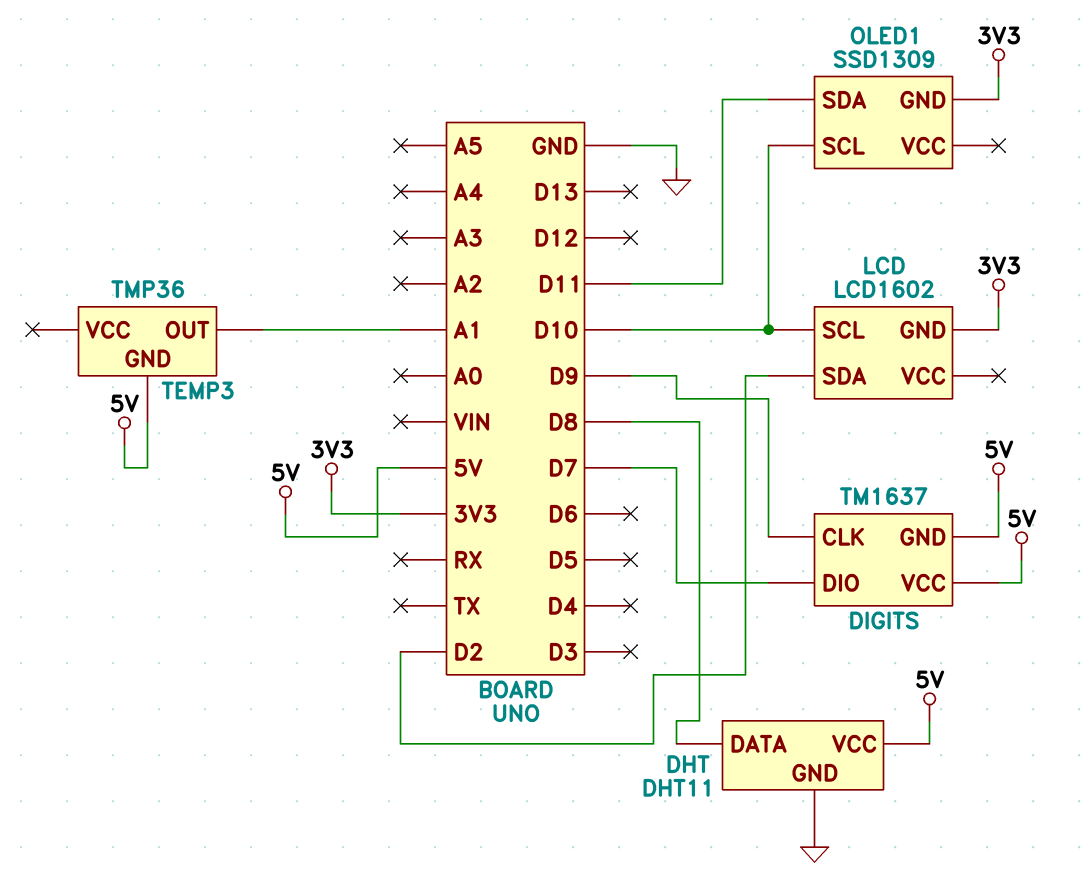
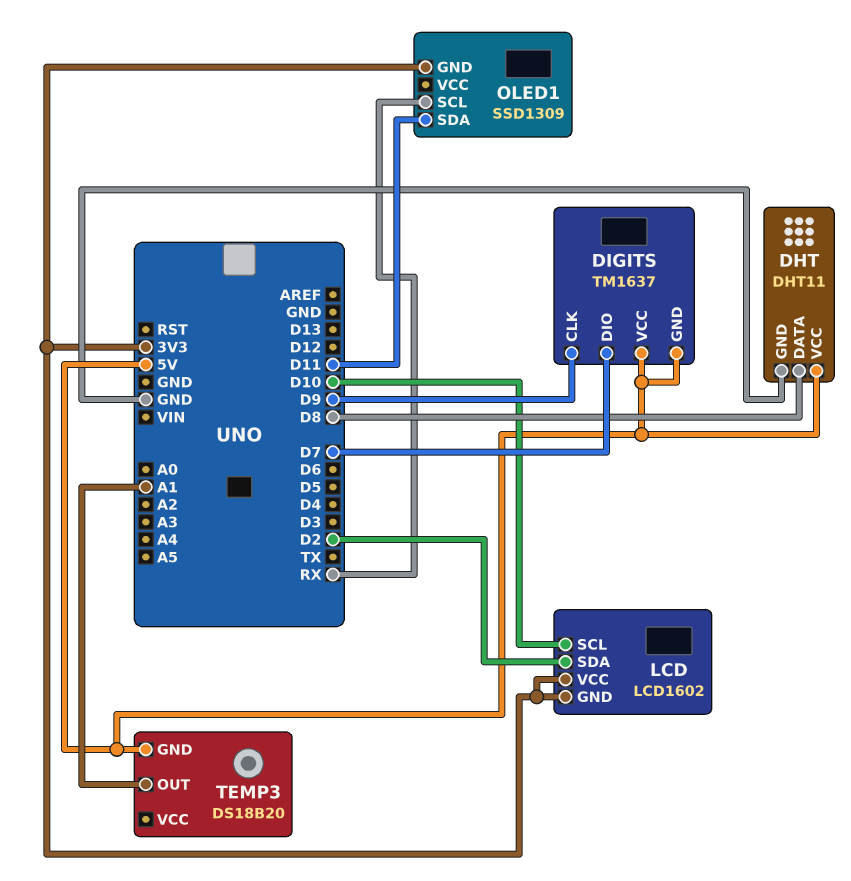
LCD pin VCC: none -> 3V3
OLED1 pin SCL: D10 -> RX
TEMP3: TMP36 -> DS18B20

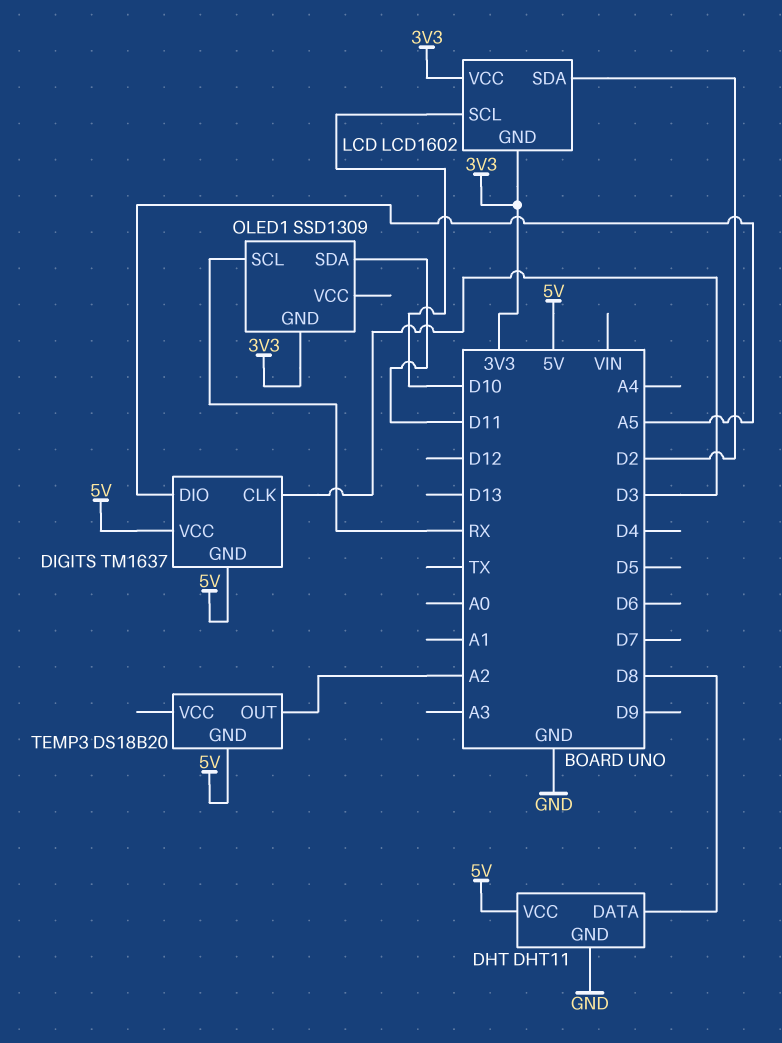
DIGITS pin CLK: D9 -> D3
DIGITS pin DIO: D7 -> A5
TEMP3 pin OUT: A1 -> A2

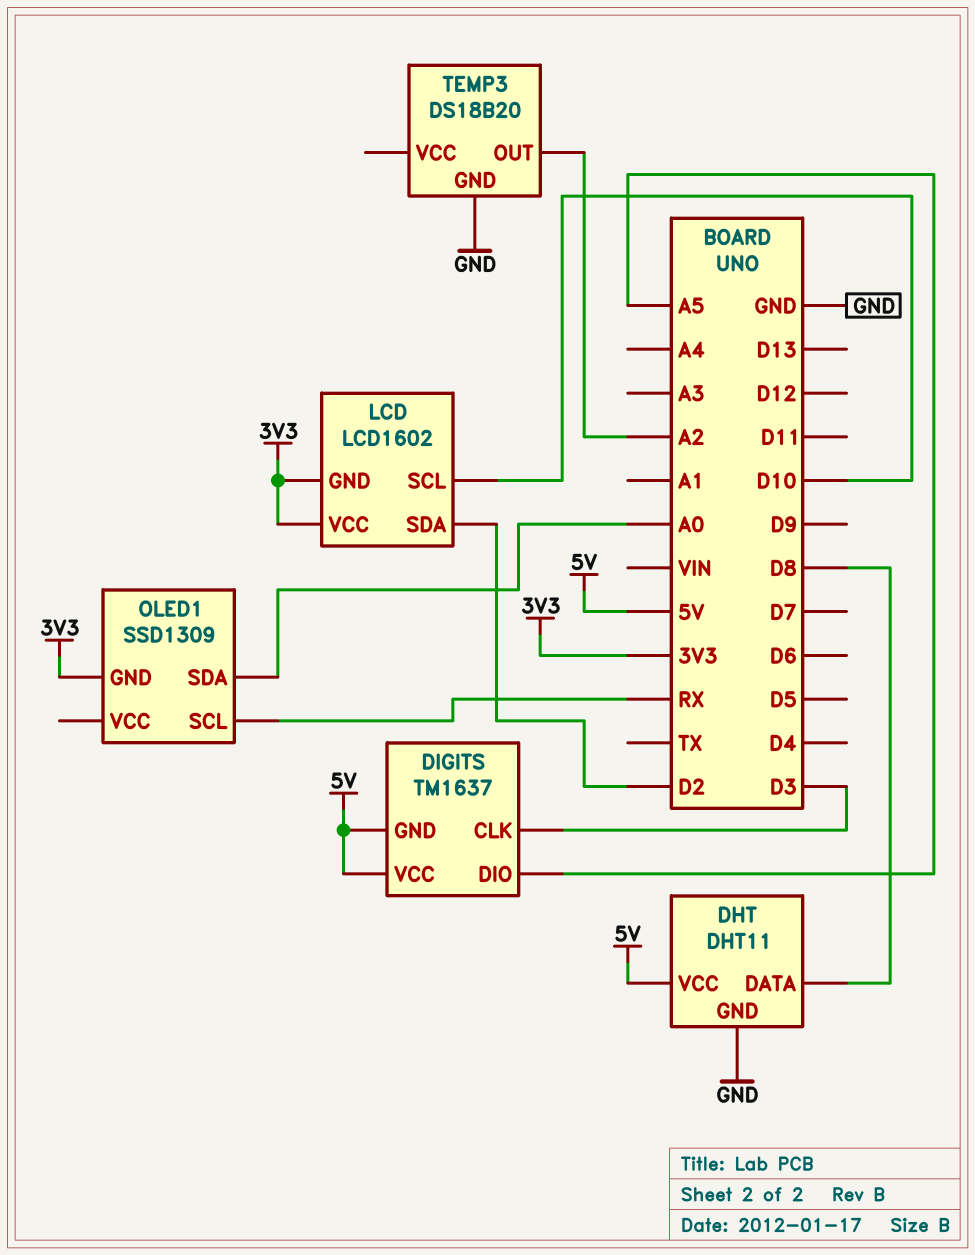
OLED1 pin SDA: D11 -> A0
TEMP3 pin GND: 5V -> GND

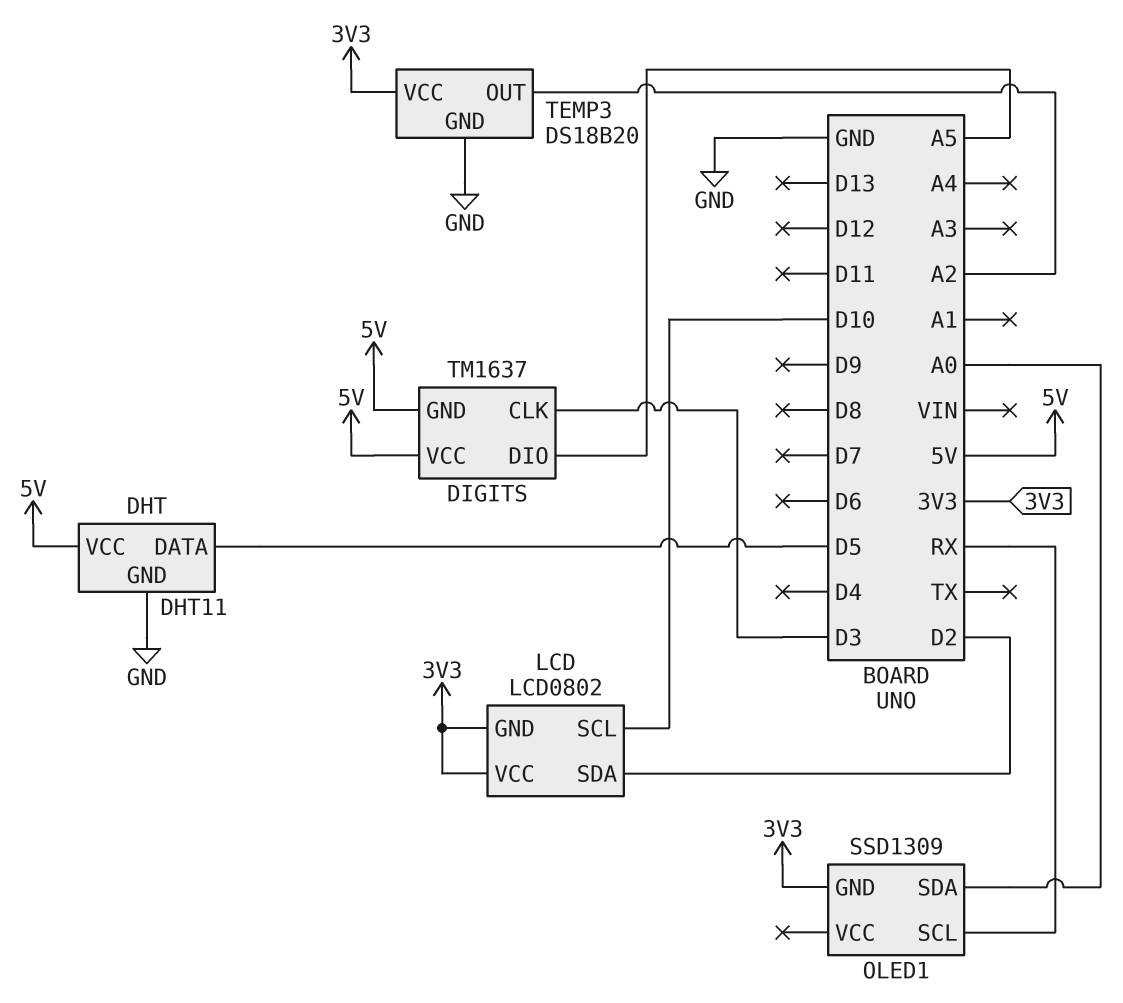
DHT pin DATA: D8 -> D5
LCD: LCD1602 -> LCD0802
TEMP3 pin VCC: none -> 3V3

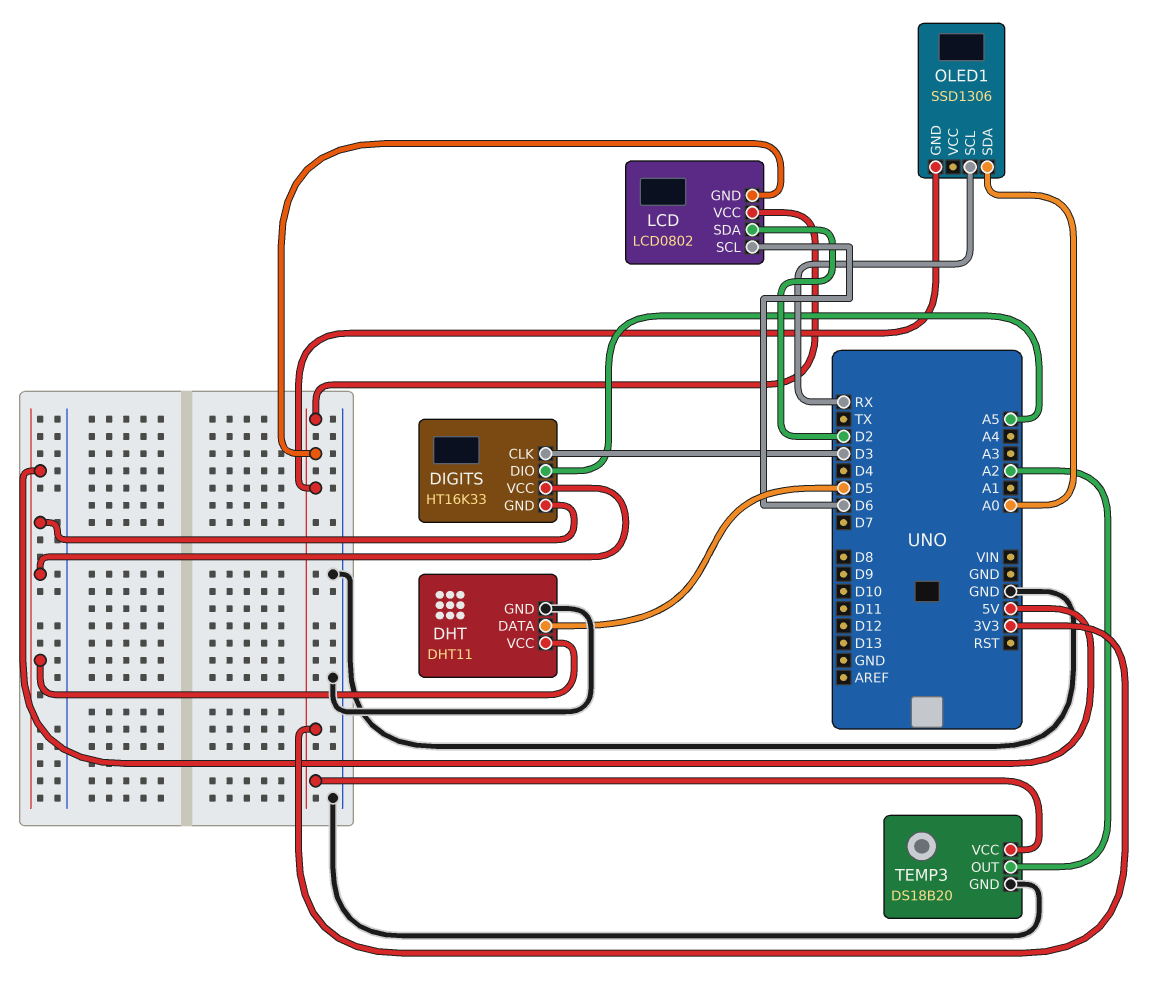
DIGITS: TM1637 -> HT16K33
LCD pin SCL: D10 -> D6
OLED1: SSD1309 -> SSD1306

